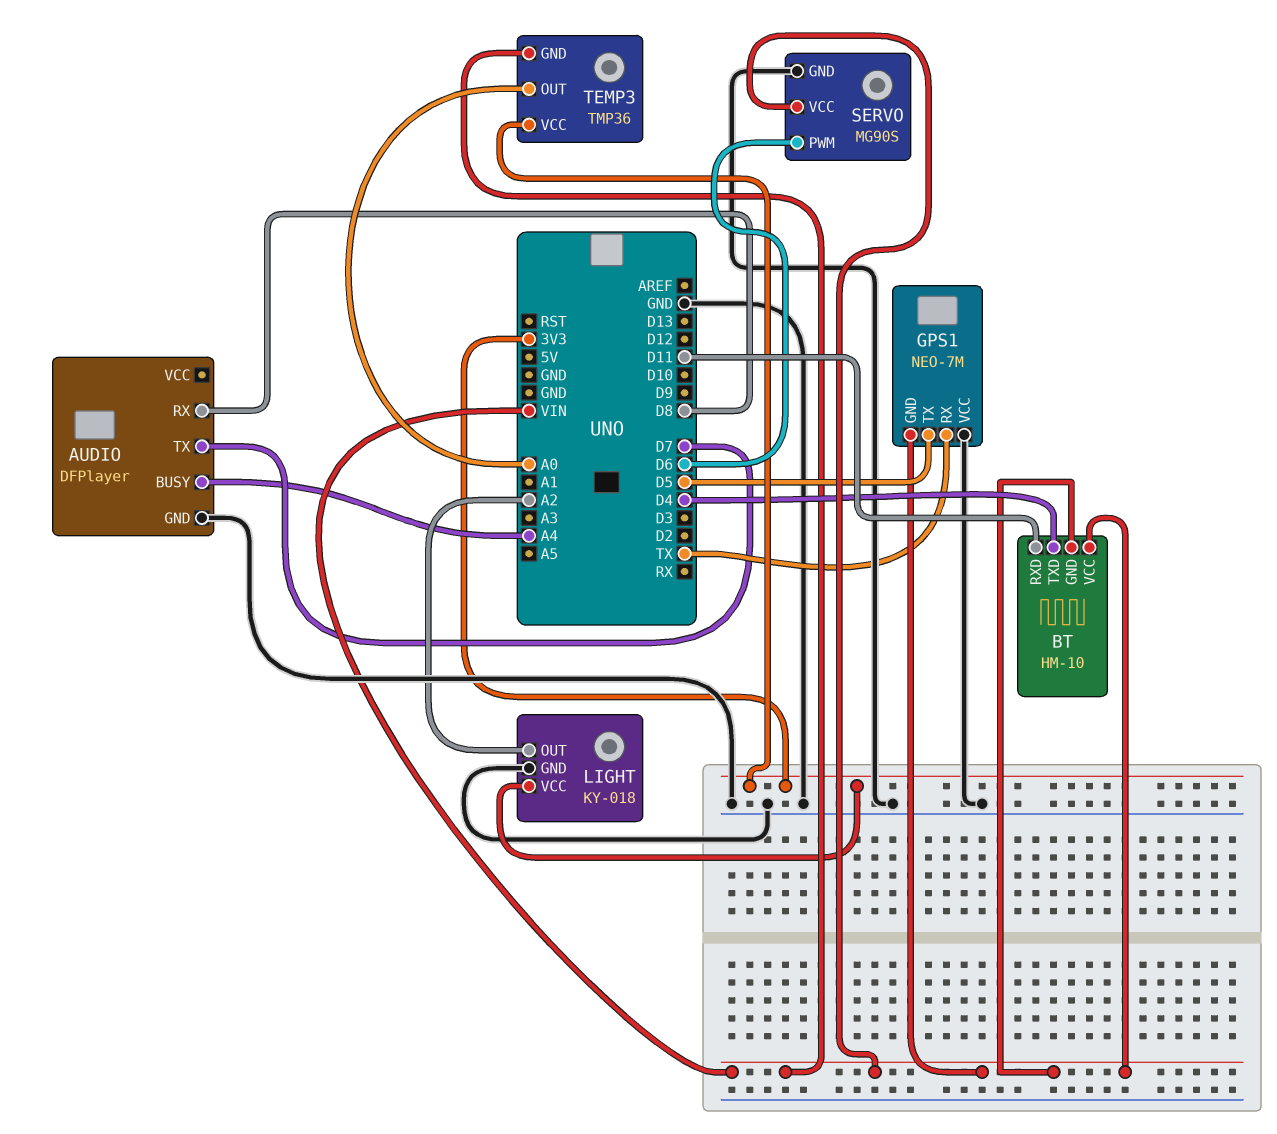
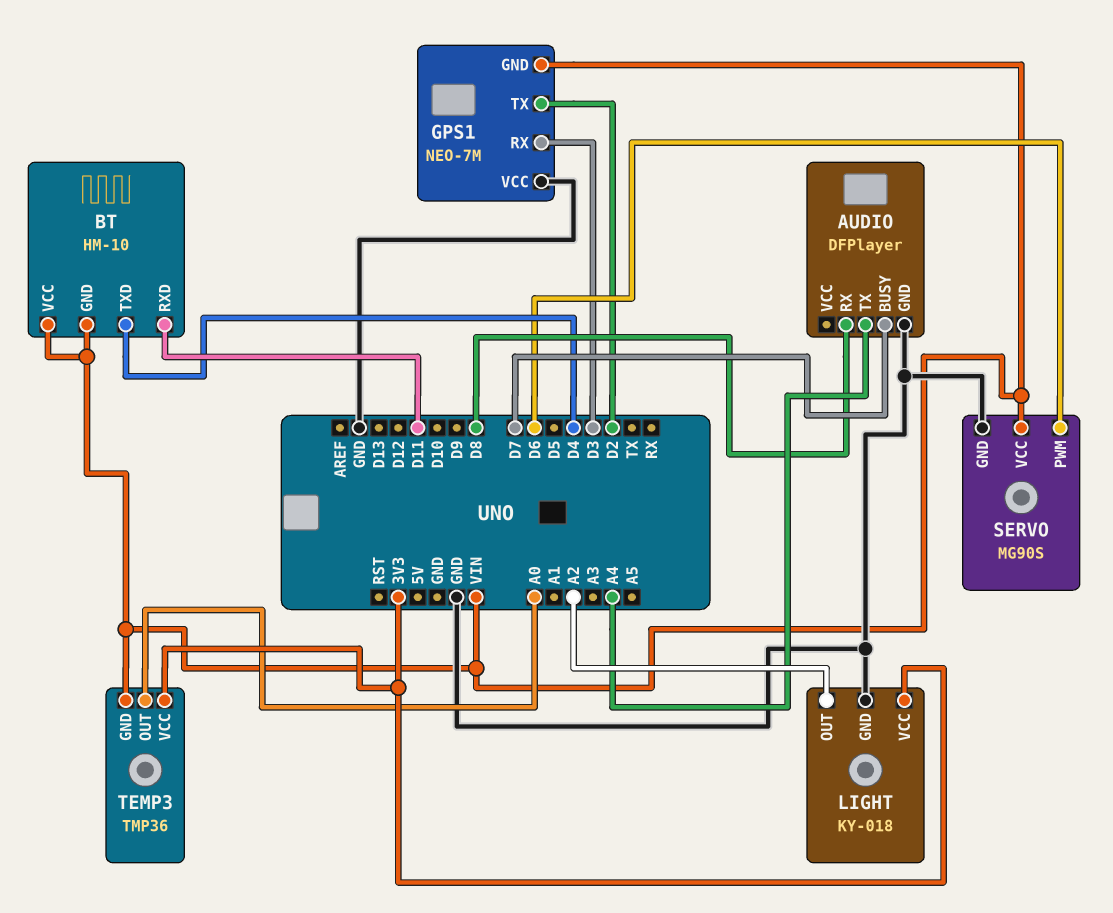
AUDIO pin BUSY: A4 -> D7
AUDIO pin TX: D7 -> A4
GPS1 pin RX: TX -> D3
GPS1 pin TX: D5 -> D2

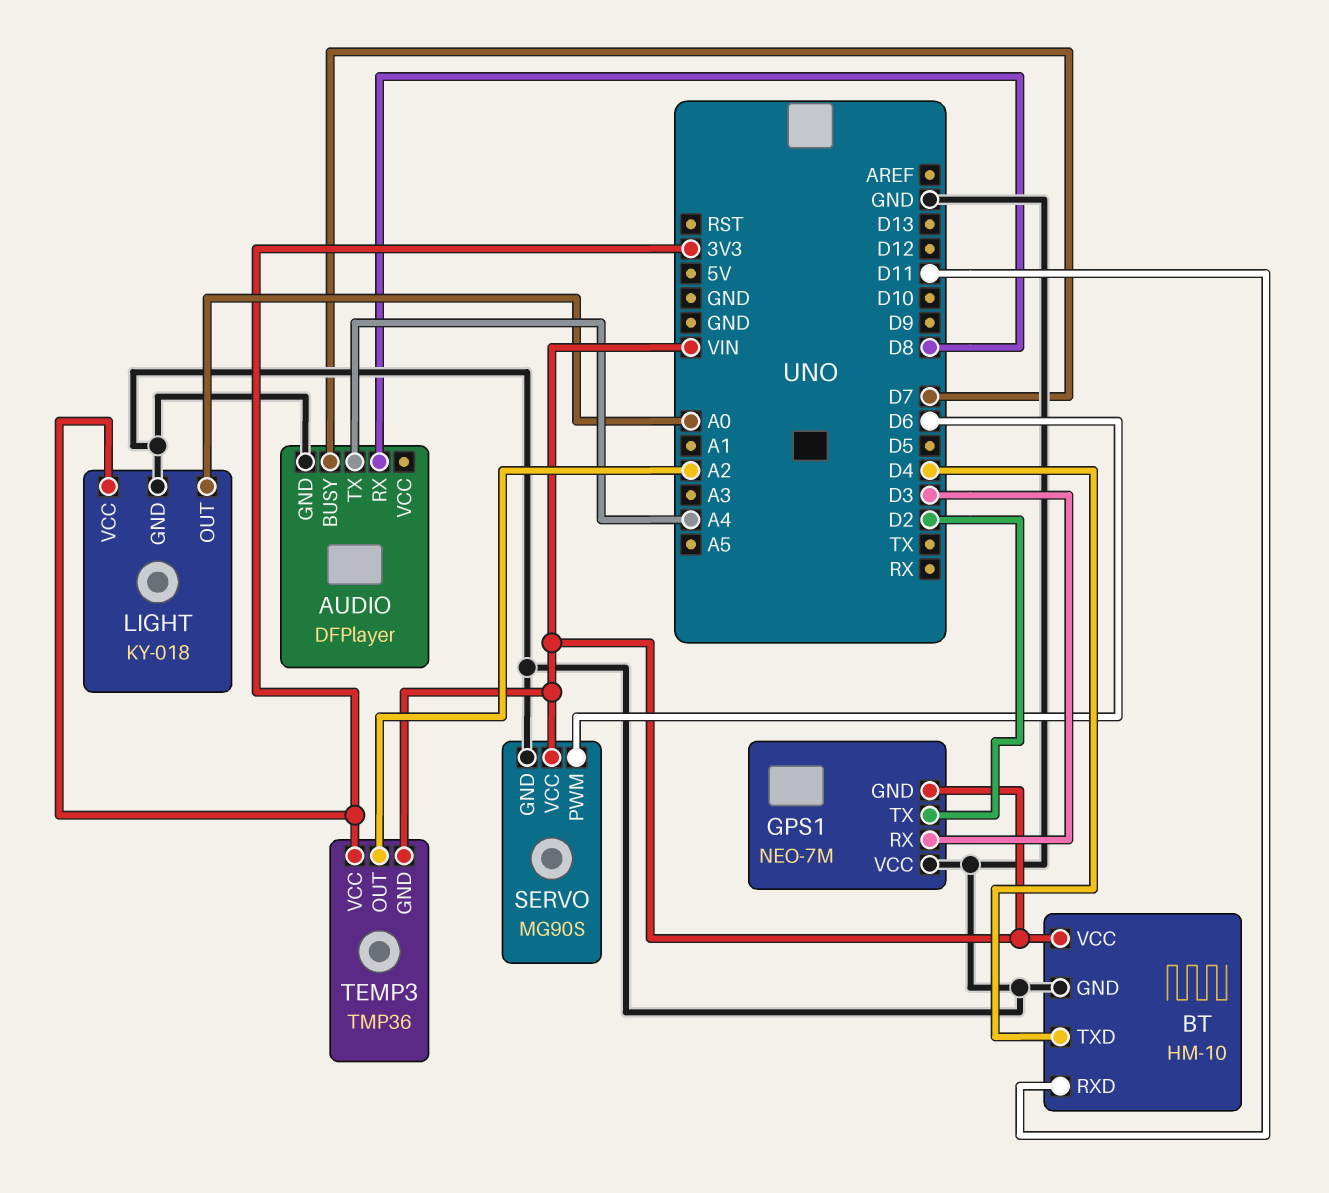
BT pin GND: VIN -> GND
LIGHT pin OUT: A2 -> A0
TEMP3 pin OUT: A0 -> A2

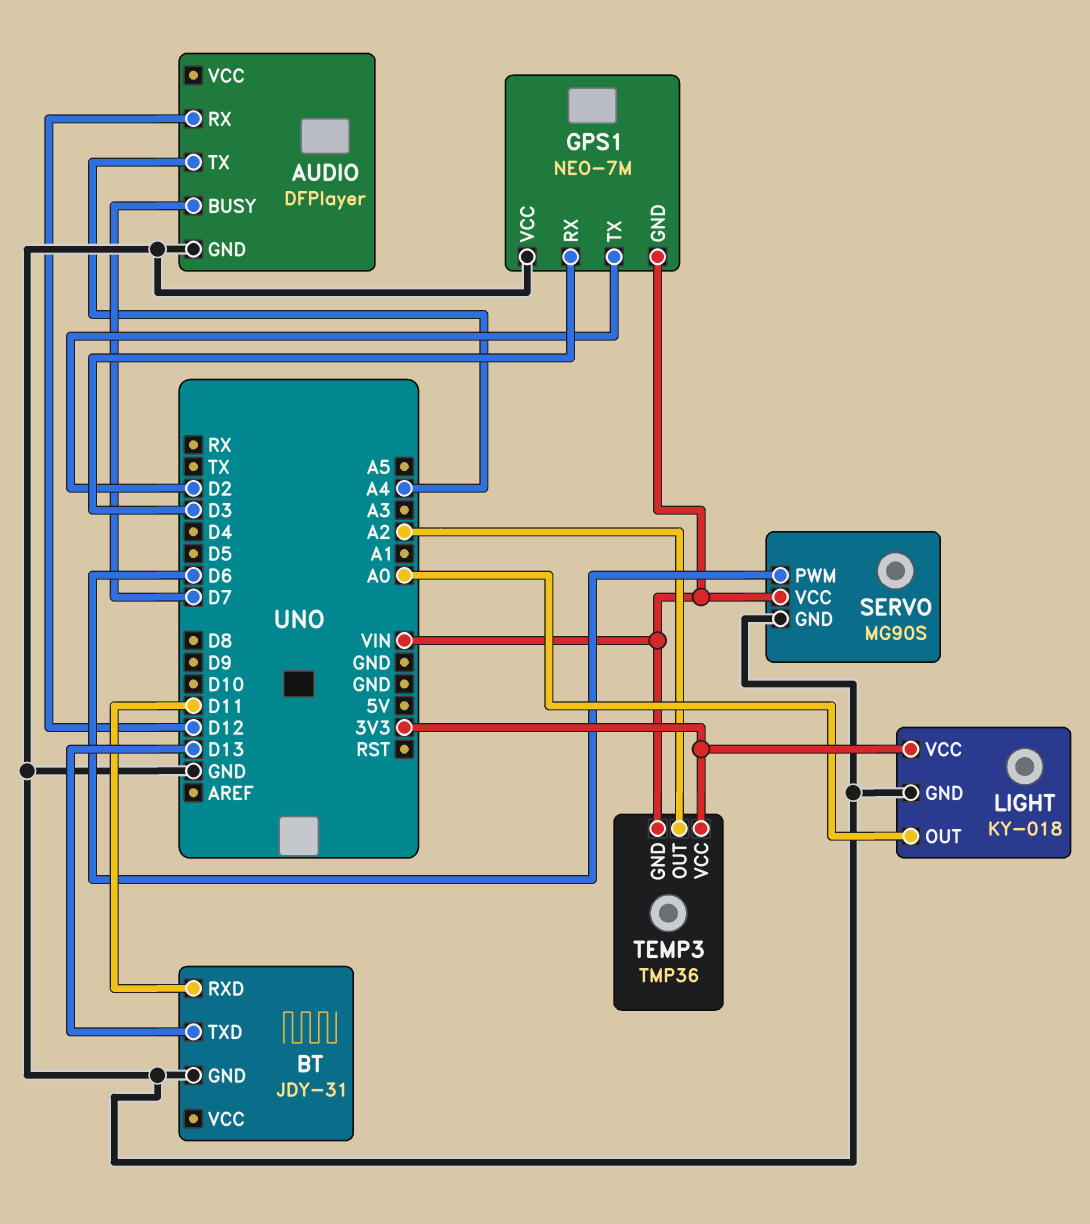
AUDIO pin RX: D8 -> D12
BT: HM-10 -> JDY-31
BT pin TXD: D4 -> D13
BT pin VCC: VIN -> none

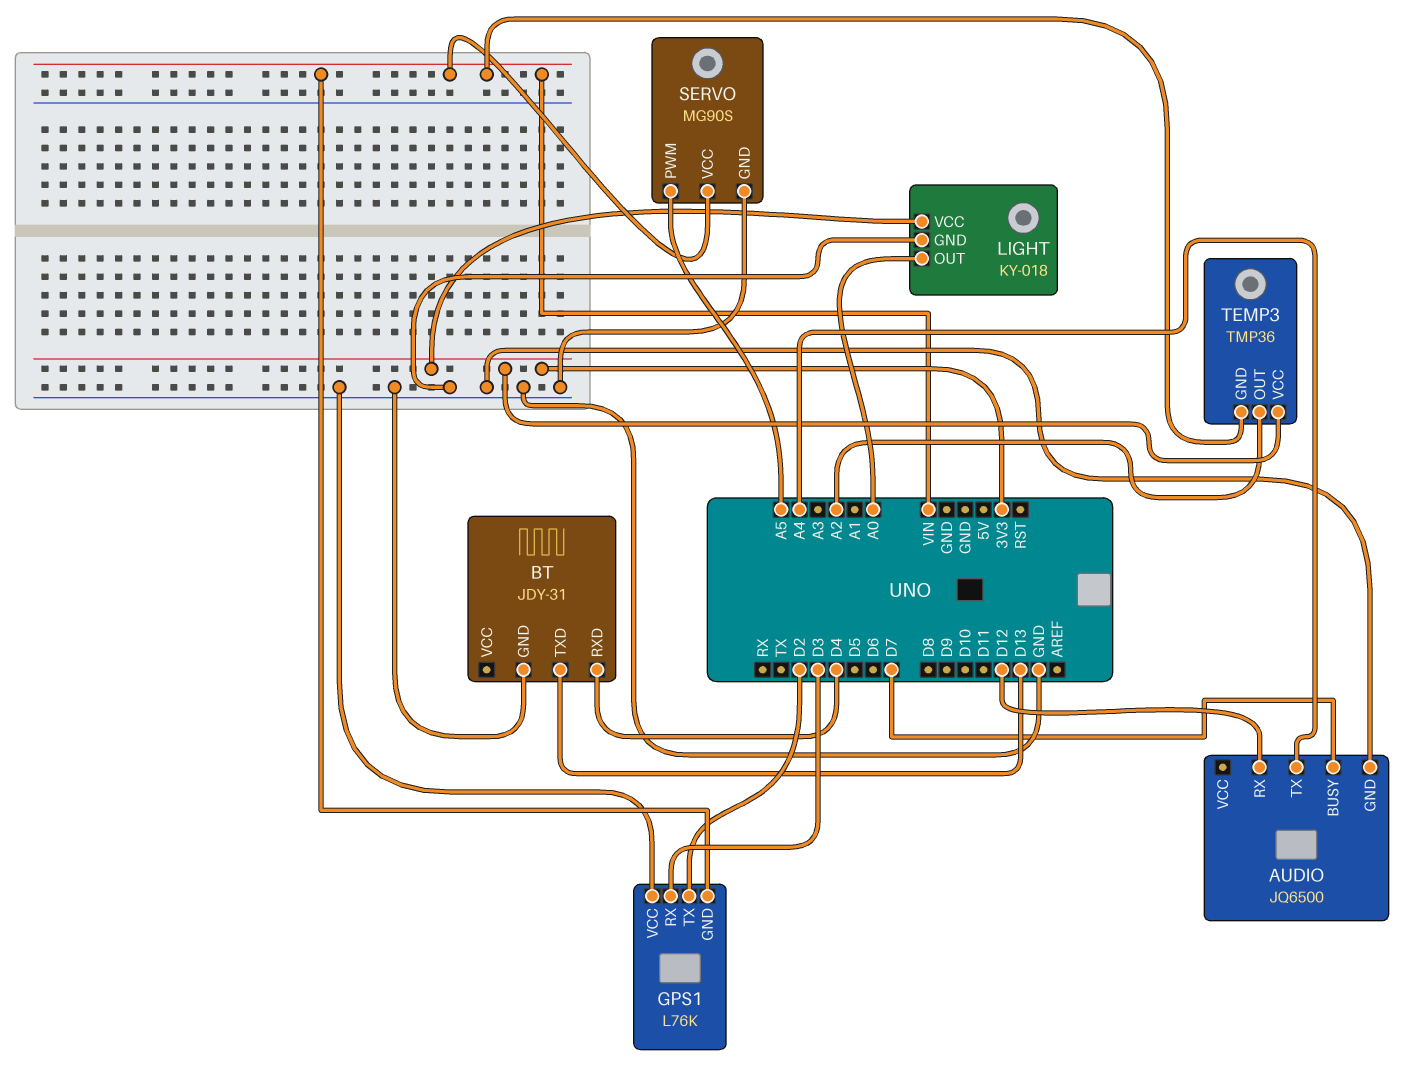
AUDIO: DFPlayer -> JQ6500
BT pin RXD: D11 -> D4
GPS1: NEO-7M -> L76K
SERVO pin PWM: D6 -> A5

